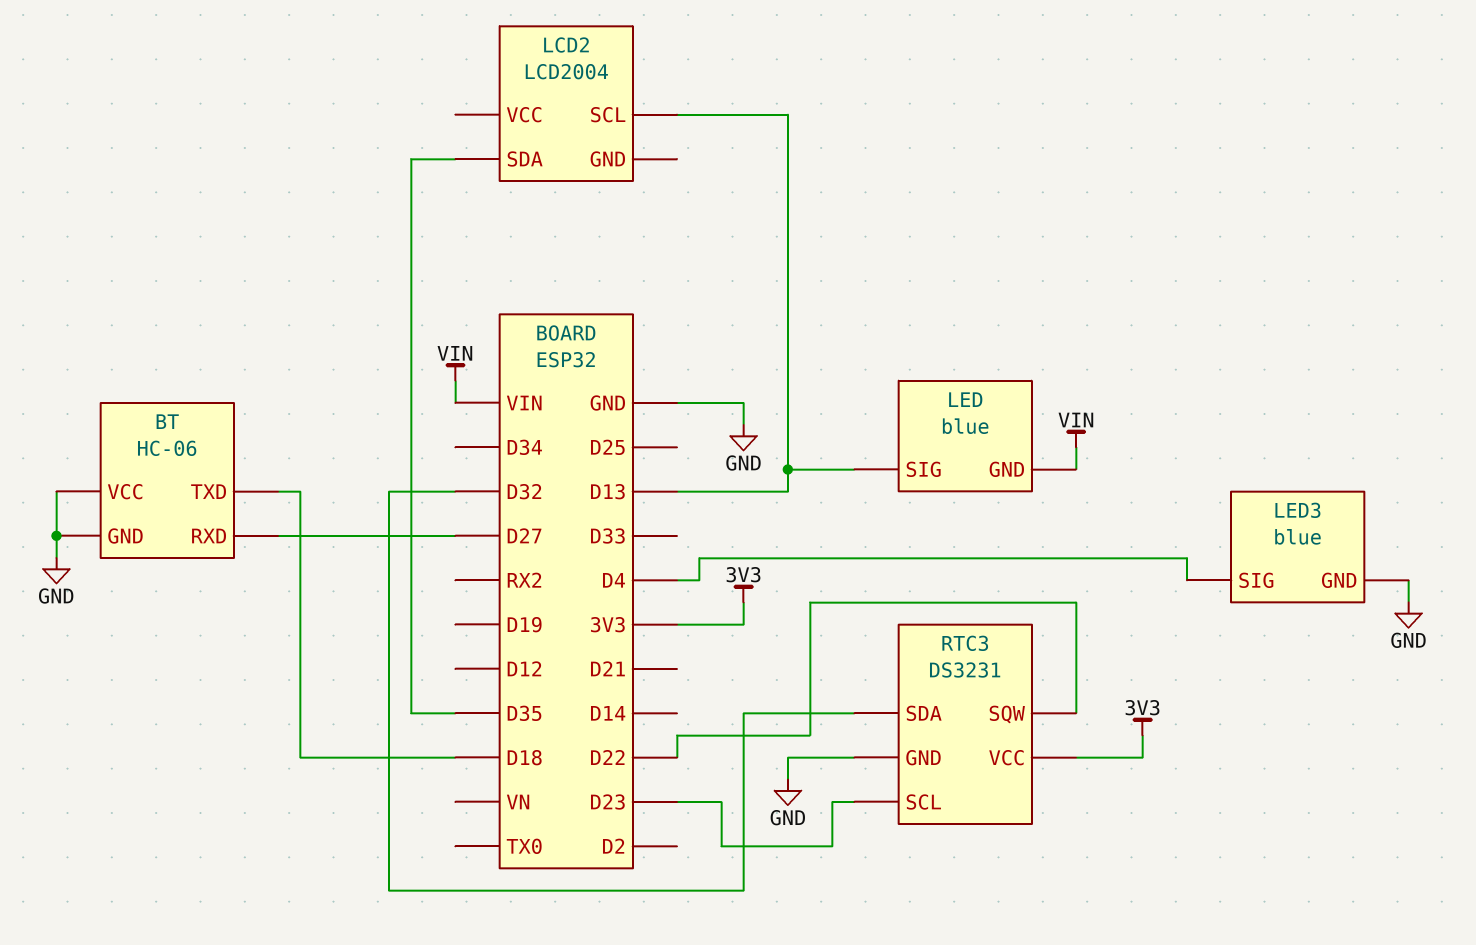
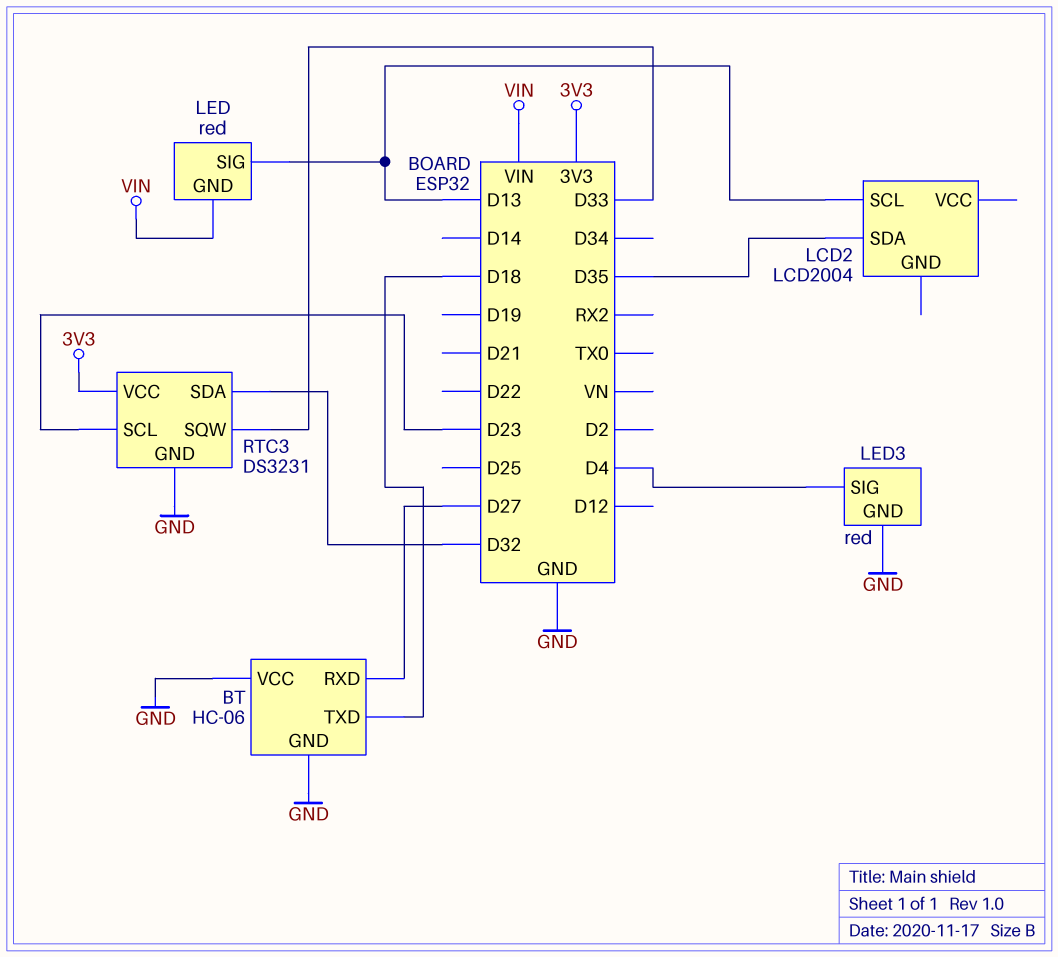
LED: blue -> red
LED3: blue -> red
RTC3 pin SQW: D22 -> D33

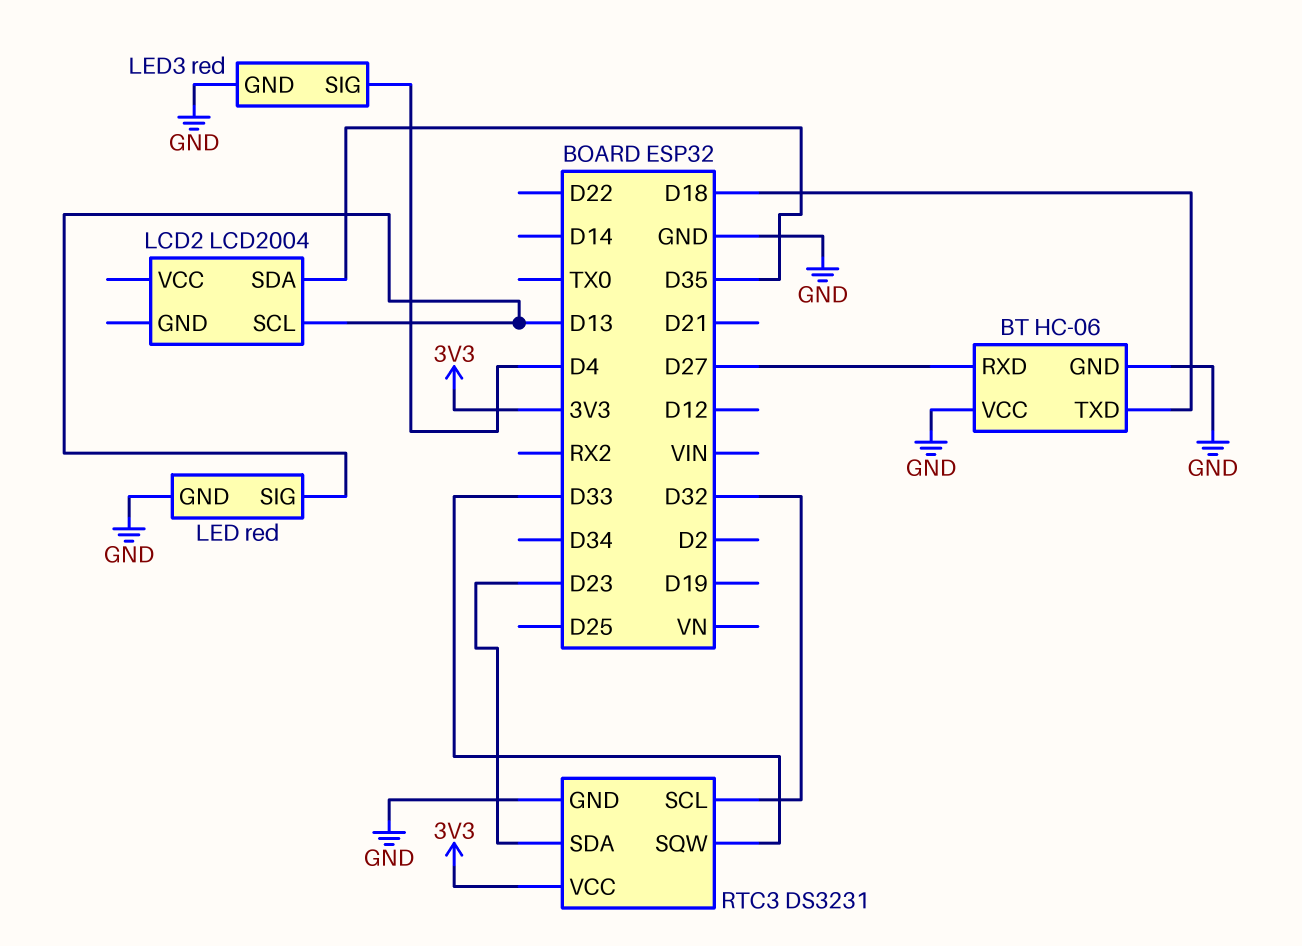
LED pin GND: VIN -> GND
RTC3 pin SCL: D23 -> D32
RTC3 pin SDA: D32 -> D23

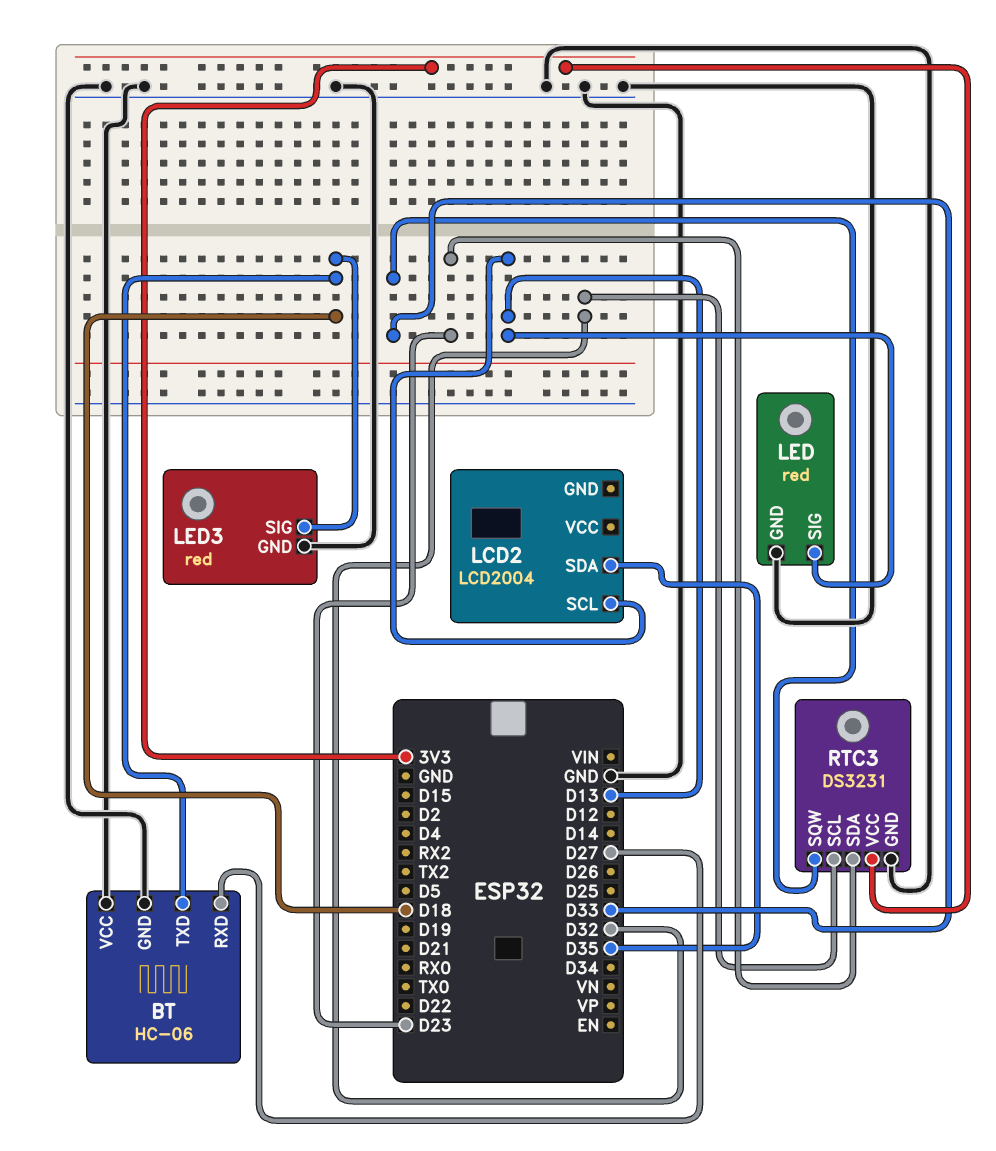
LED3 pin SIG: D4 -> D18

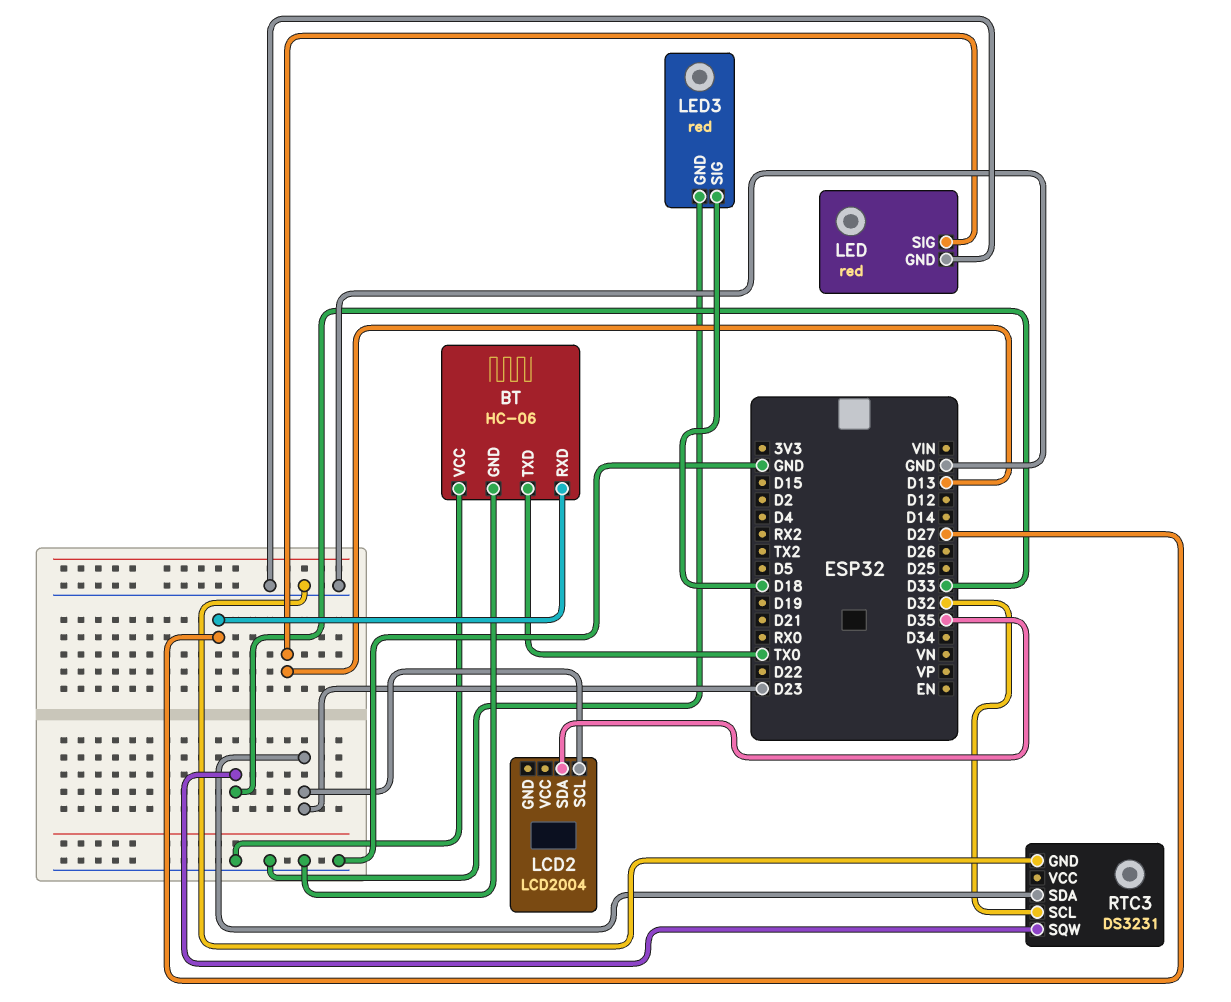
BT pin TXD: D18 -> TX0
LCD2 pin SCL: D13 -> D23
RTC3 pin VCC: 3V3 -> none

